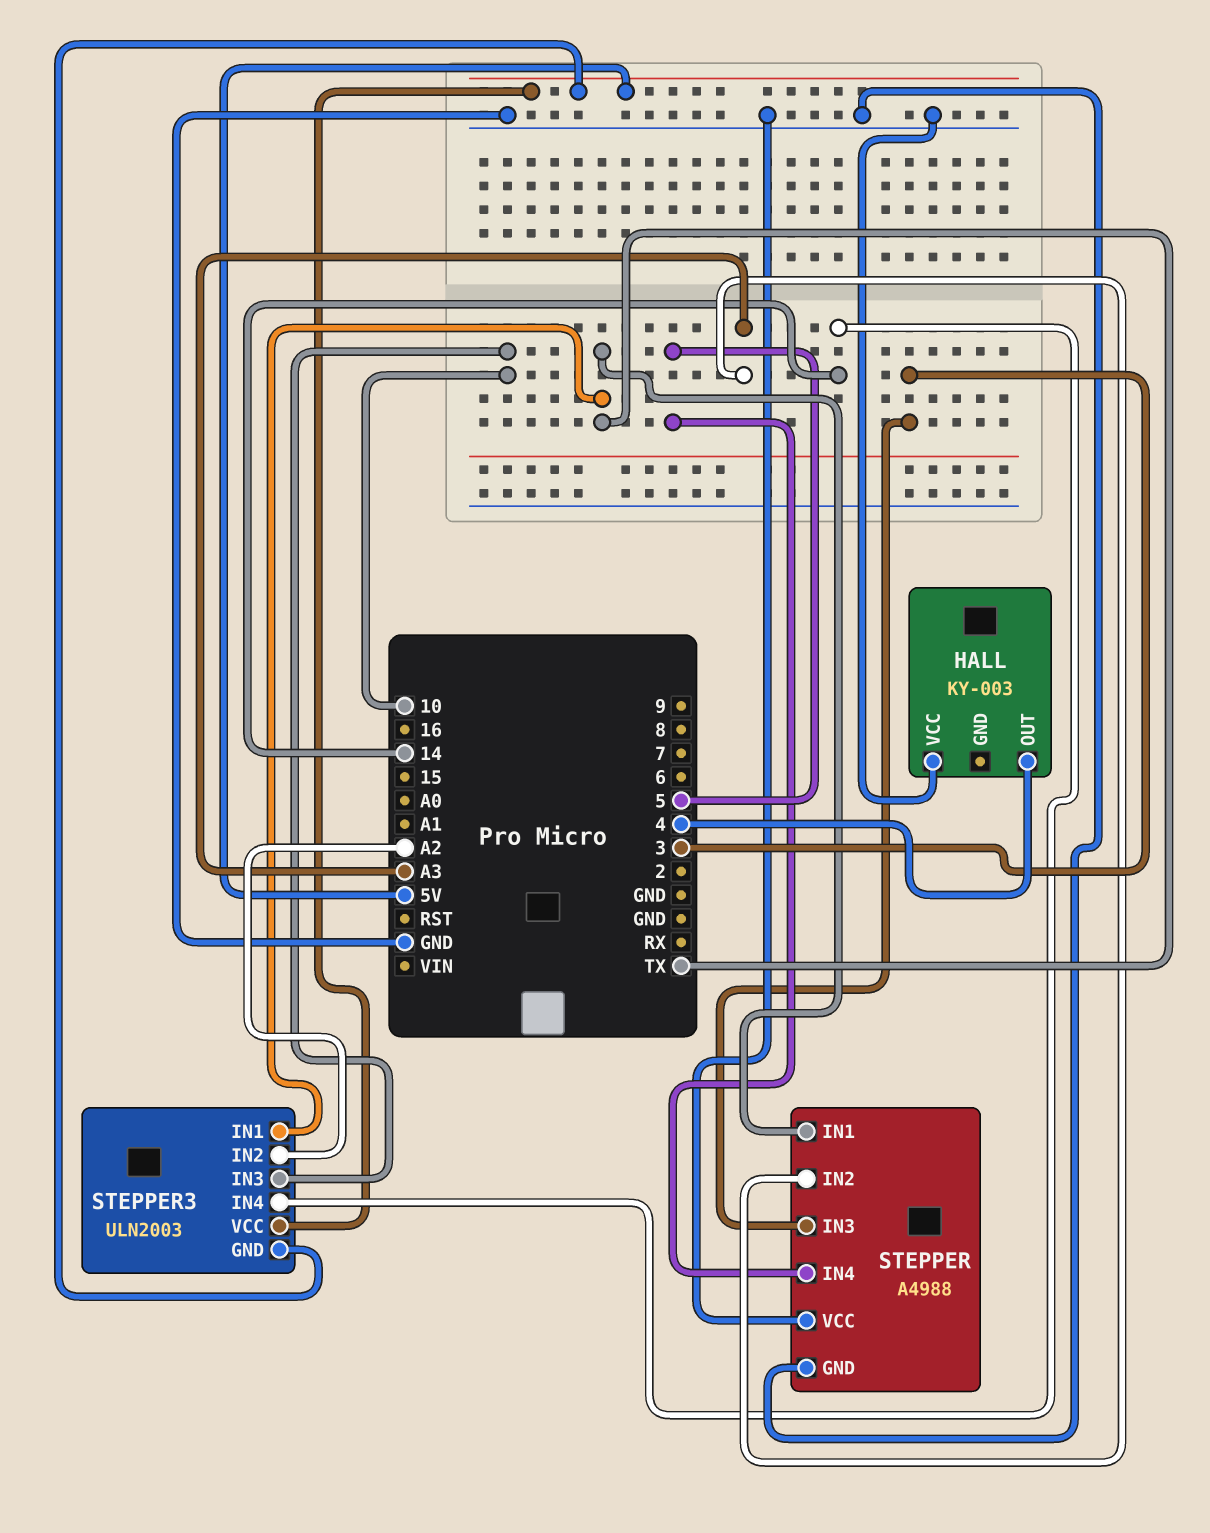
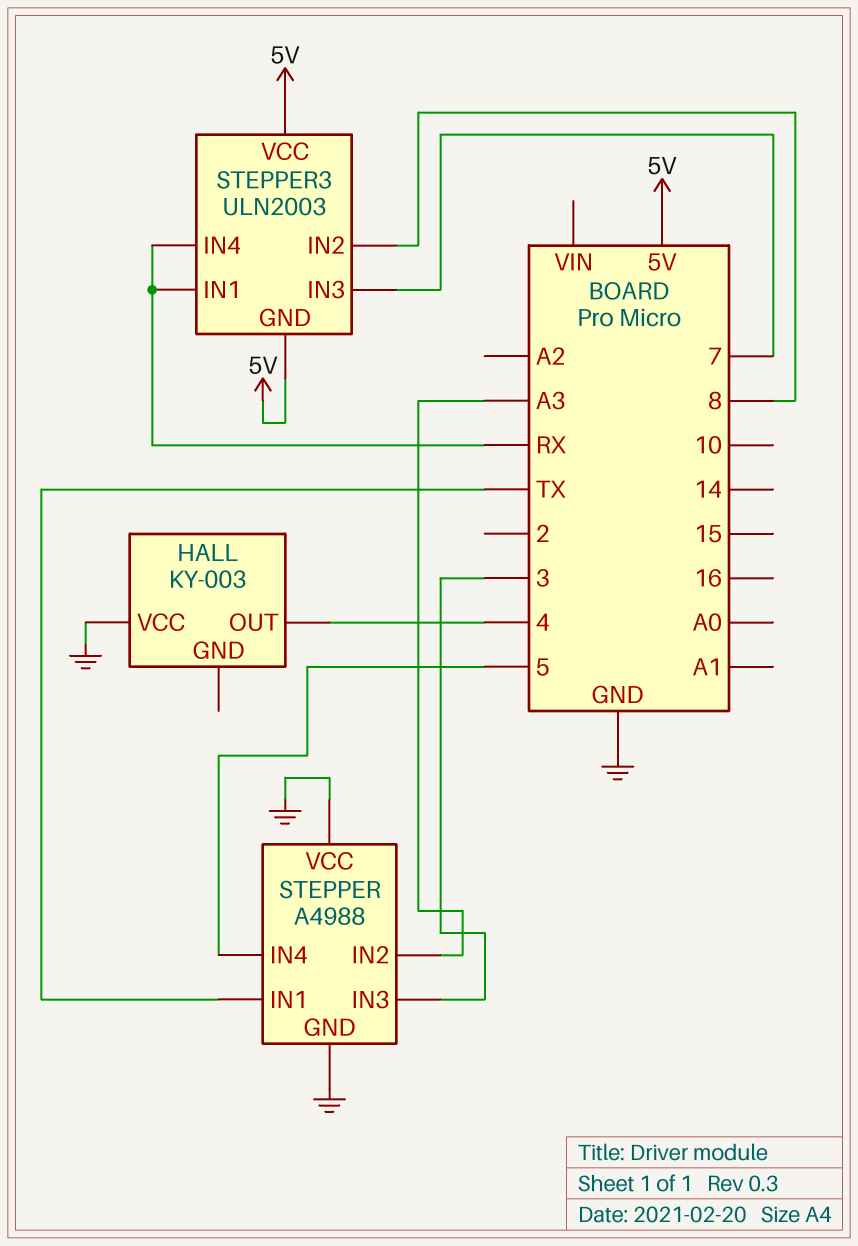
STEPPER3 pin IN1: TX -> RX
STEPPER3 pin IN2: A2 -> 8
STEPPER3 pin IN3: 10 -> 7
STEPPER3 pin IN4: 14 -> RX

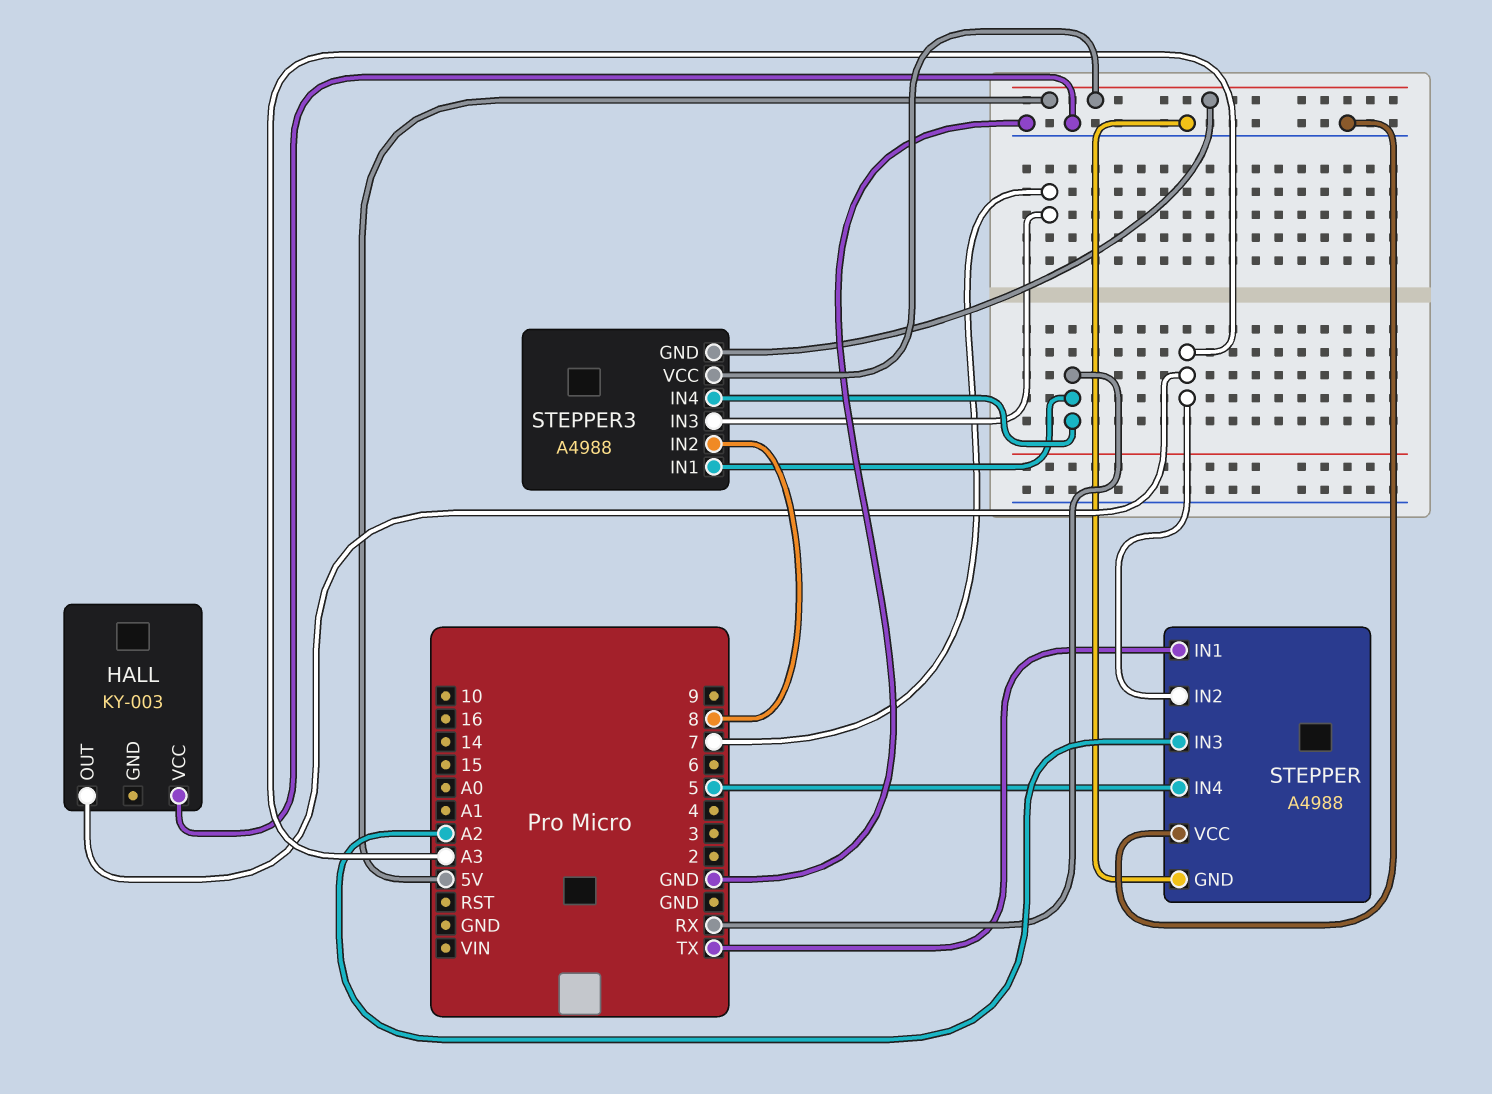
HALL pin OUT: 4 -> A3
STEPPER pin IN3: 3 -> A2
STEPPER3: ULN2003 -> A4988

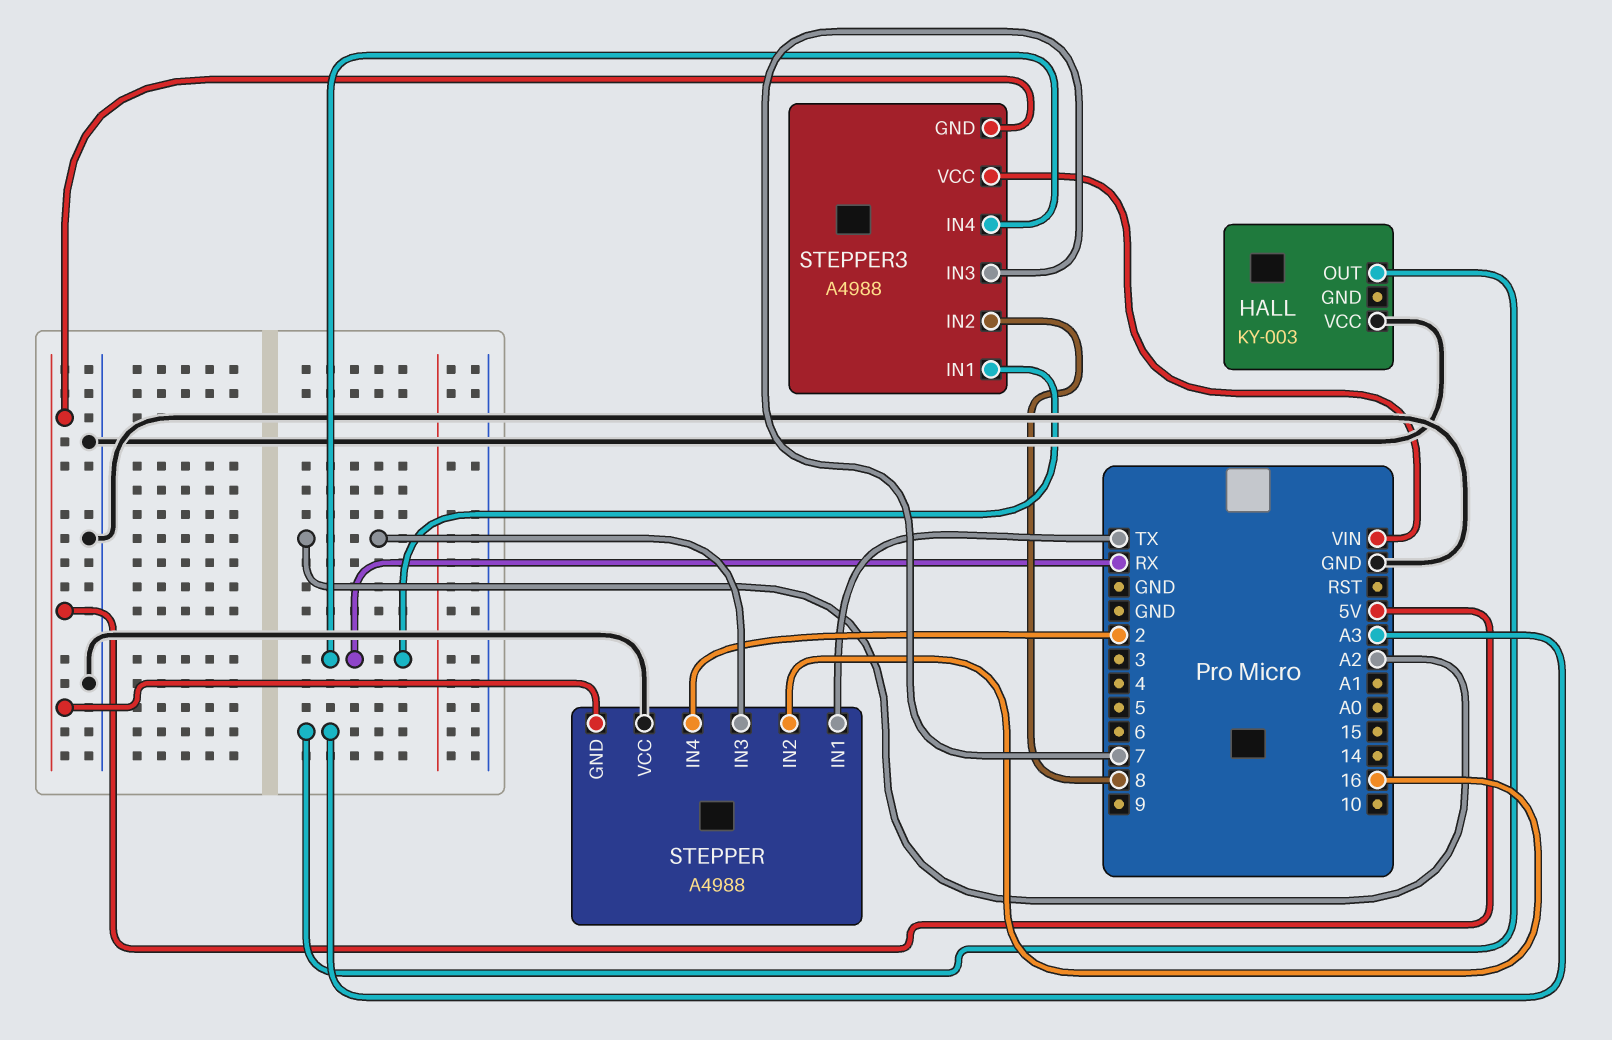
STEPPER pin GND: GND -> 5V
STEPPER pin IN2: A3 -> 16
STEPPER pin IN4: 5 -> 2
STEPPER3 pin VCC: 5V -> VIN

